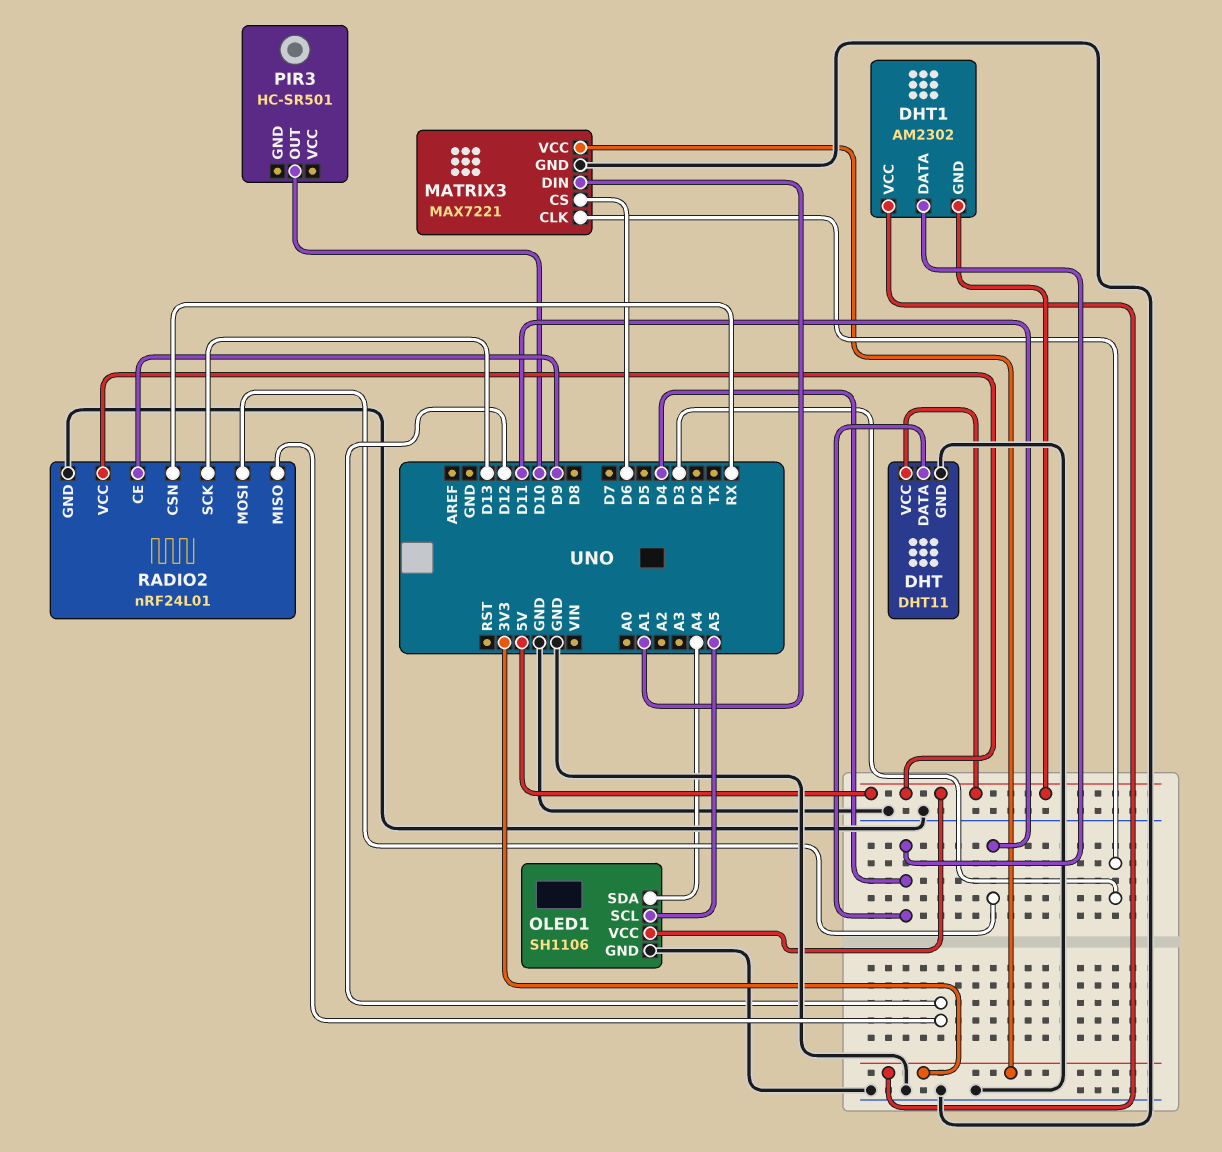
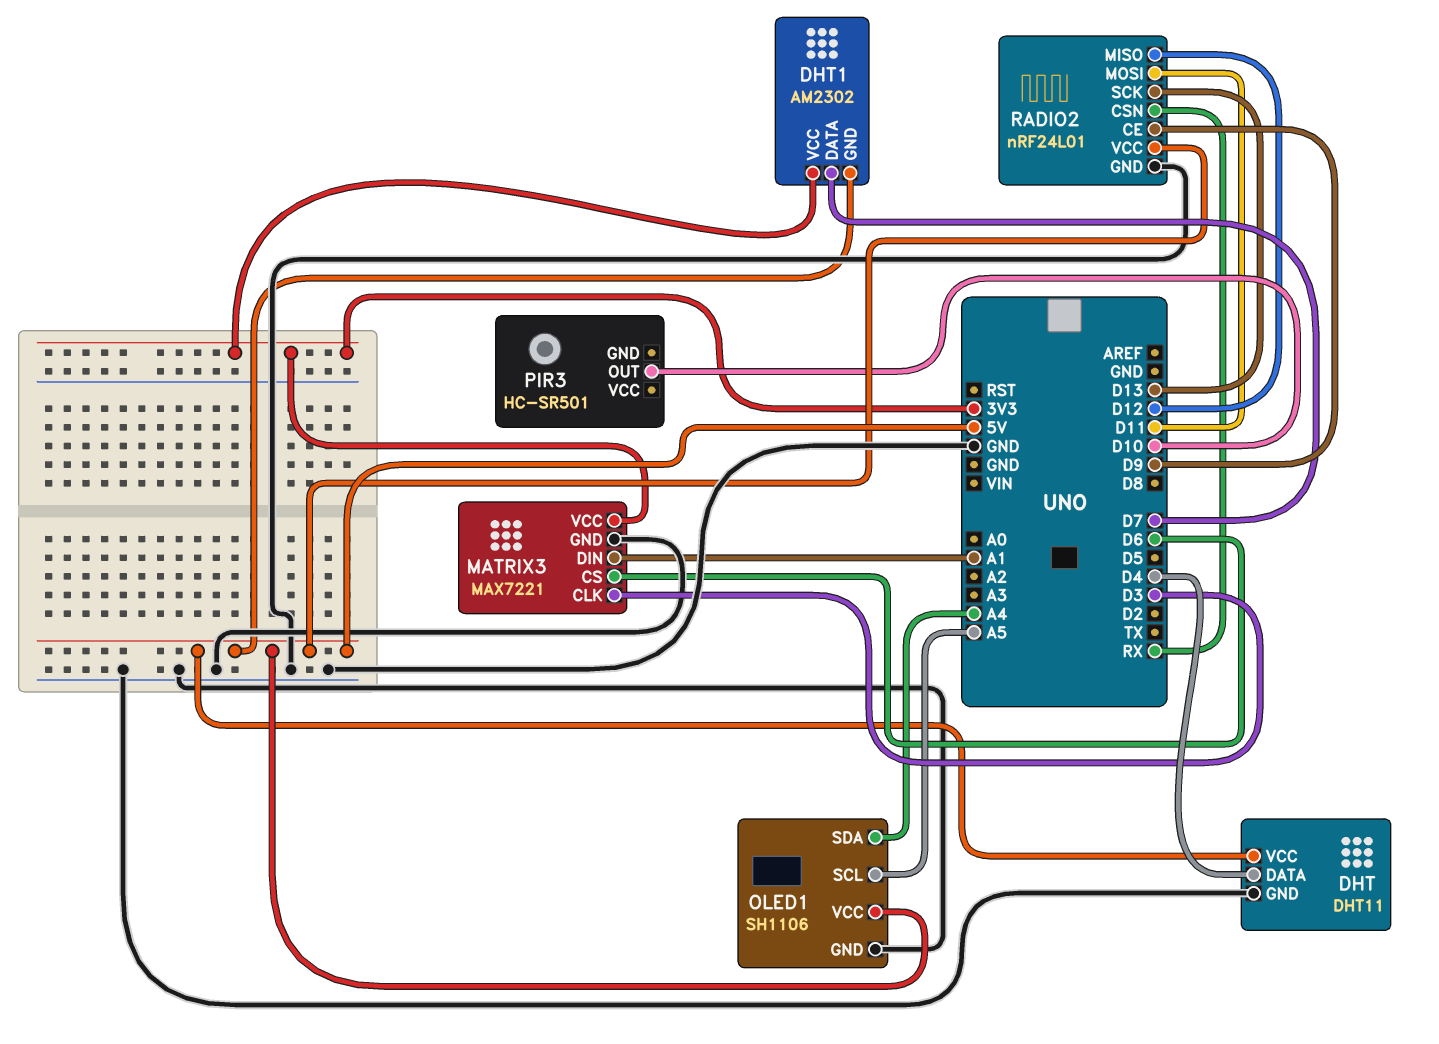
DHT1 pin DATA: D4 -> D7

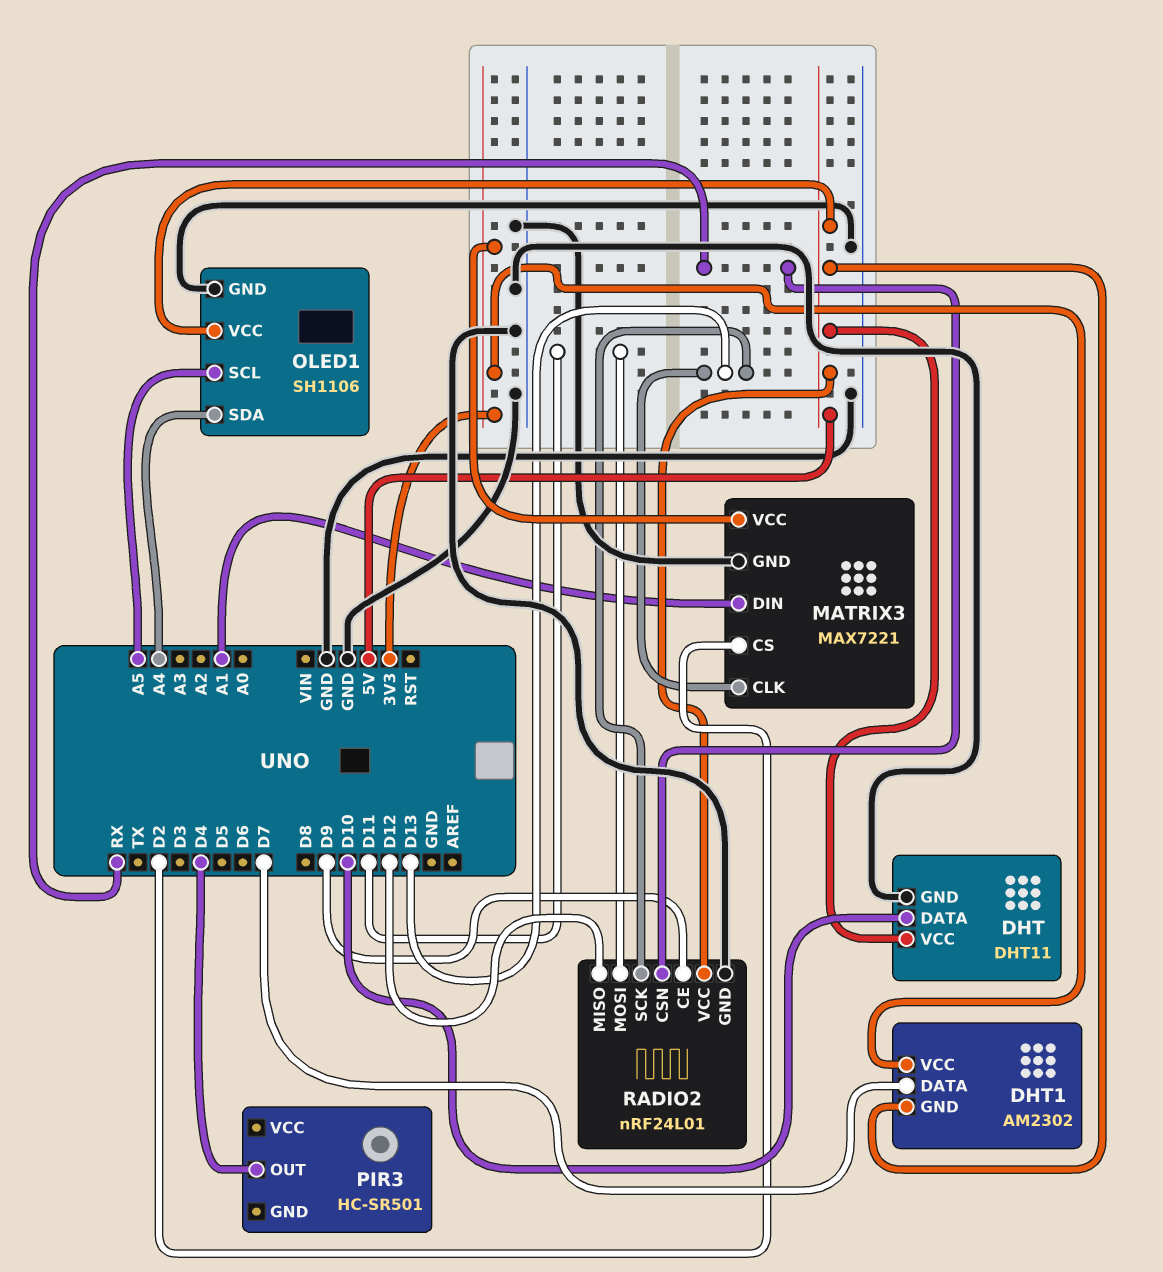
DHT pin DATA: D4 -> D10
MATRIX3 pin CLK: D3 -> D13
MATRIX3 pin CS: D6 -> D2
PIR3 pin OUT: D10 -> D4

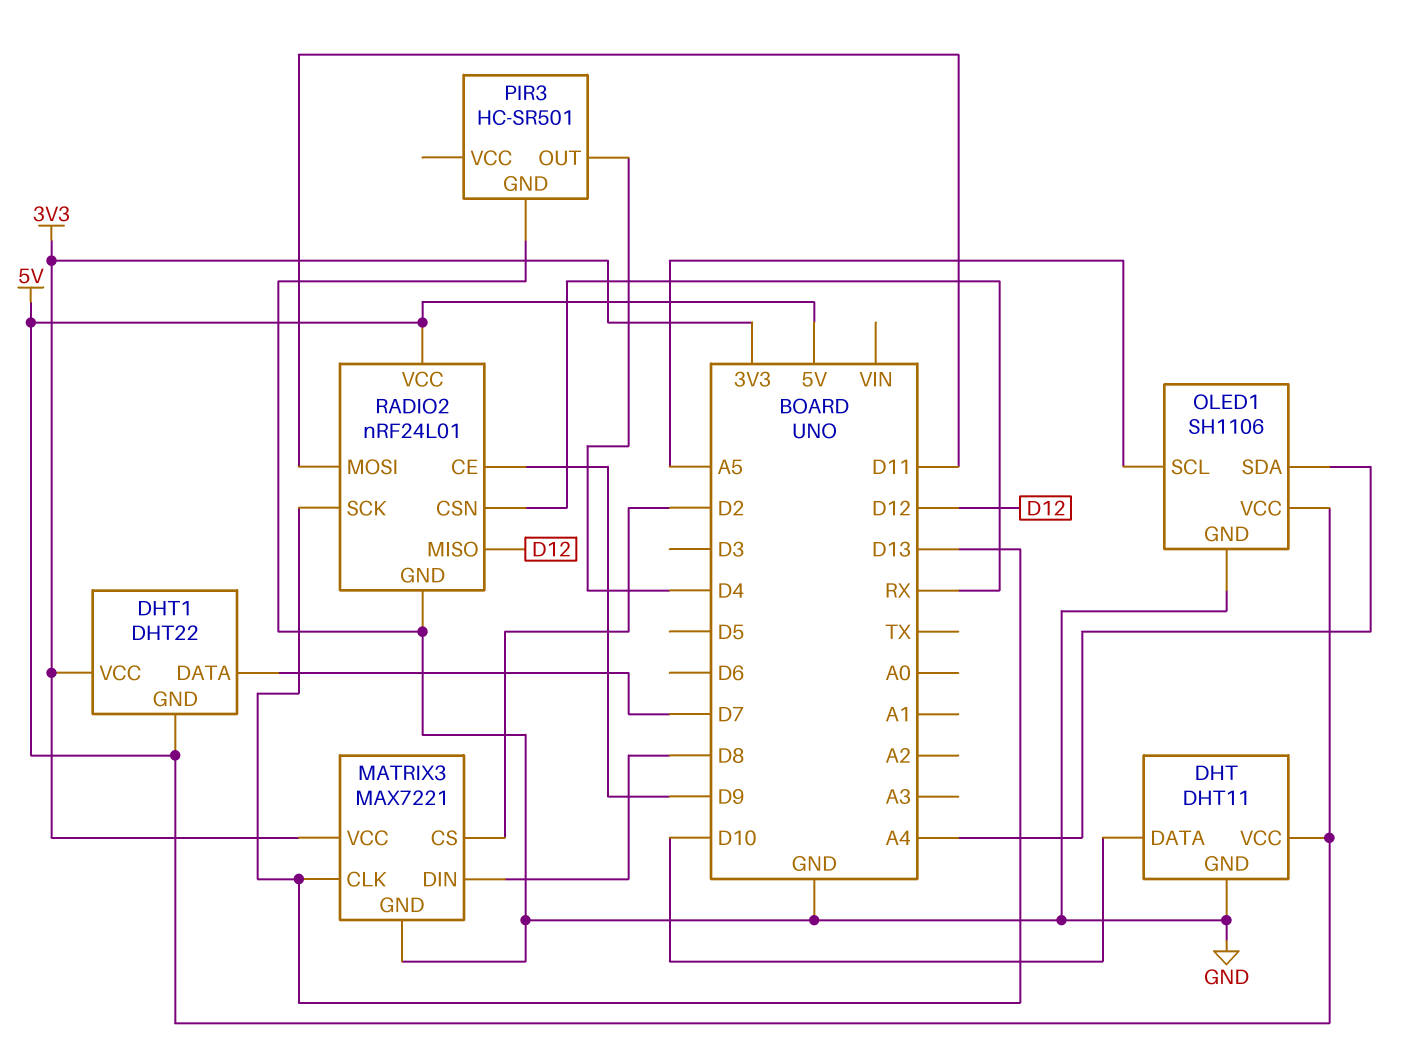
DHT1: AM2302 -> DHT22
MATRIX3 pin DIN: A1 -> D8
PIR3 pin GND: none -> GND

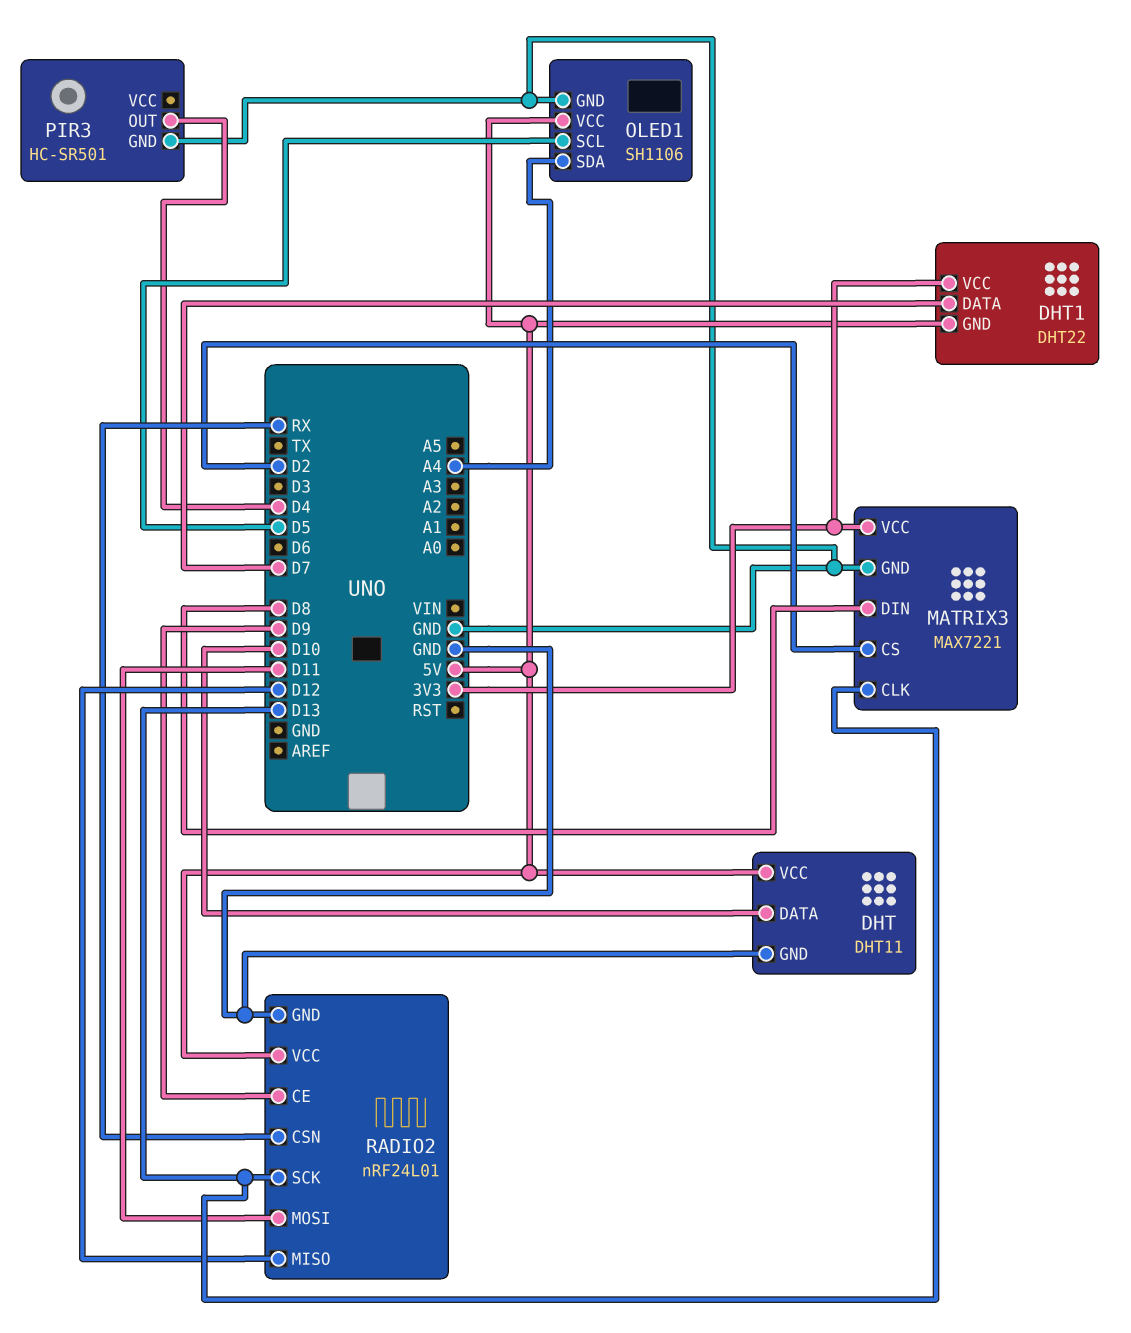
OLED1 pin SCL: A5 -> D5

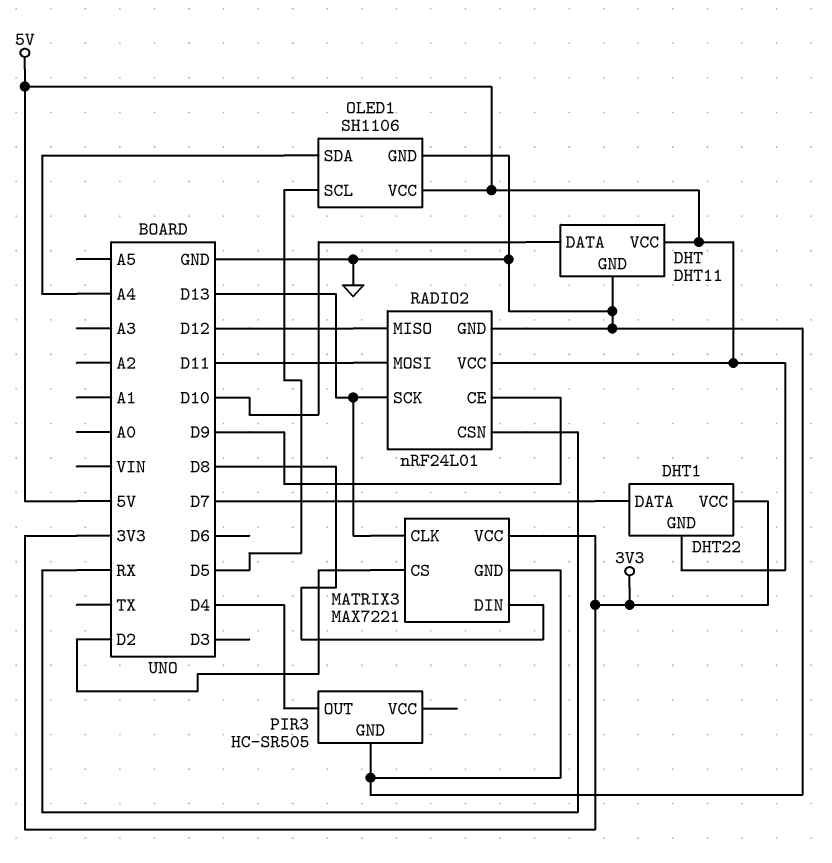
PIR3: HC-SR501 -> HC-SR505

